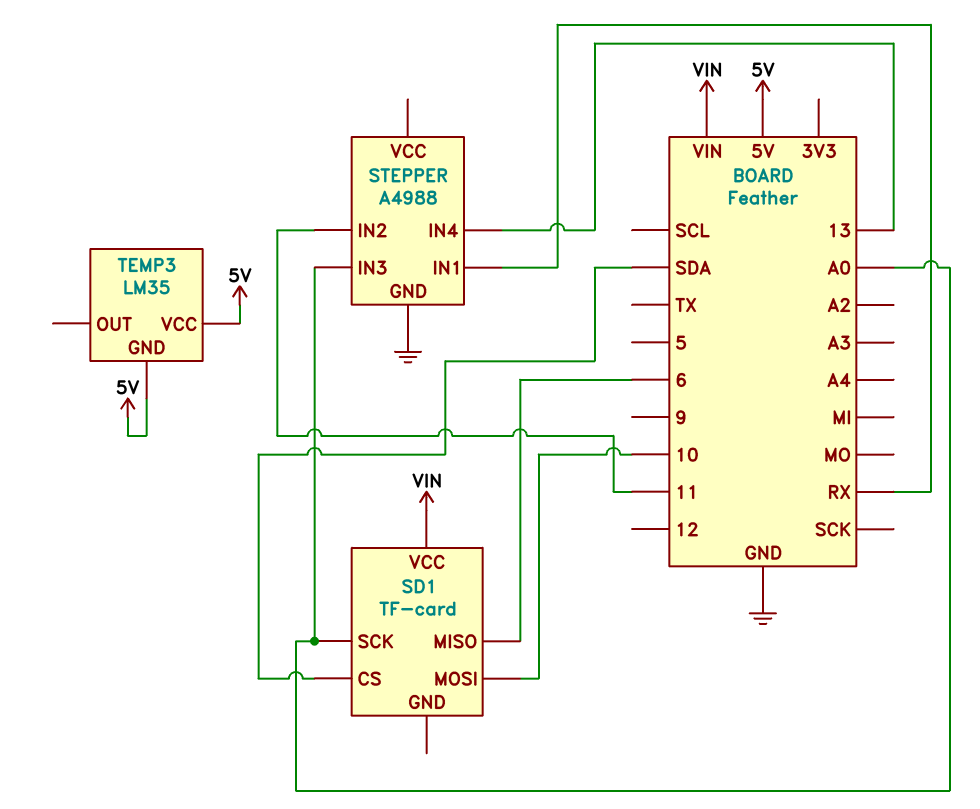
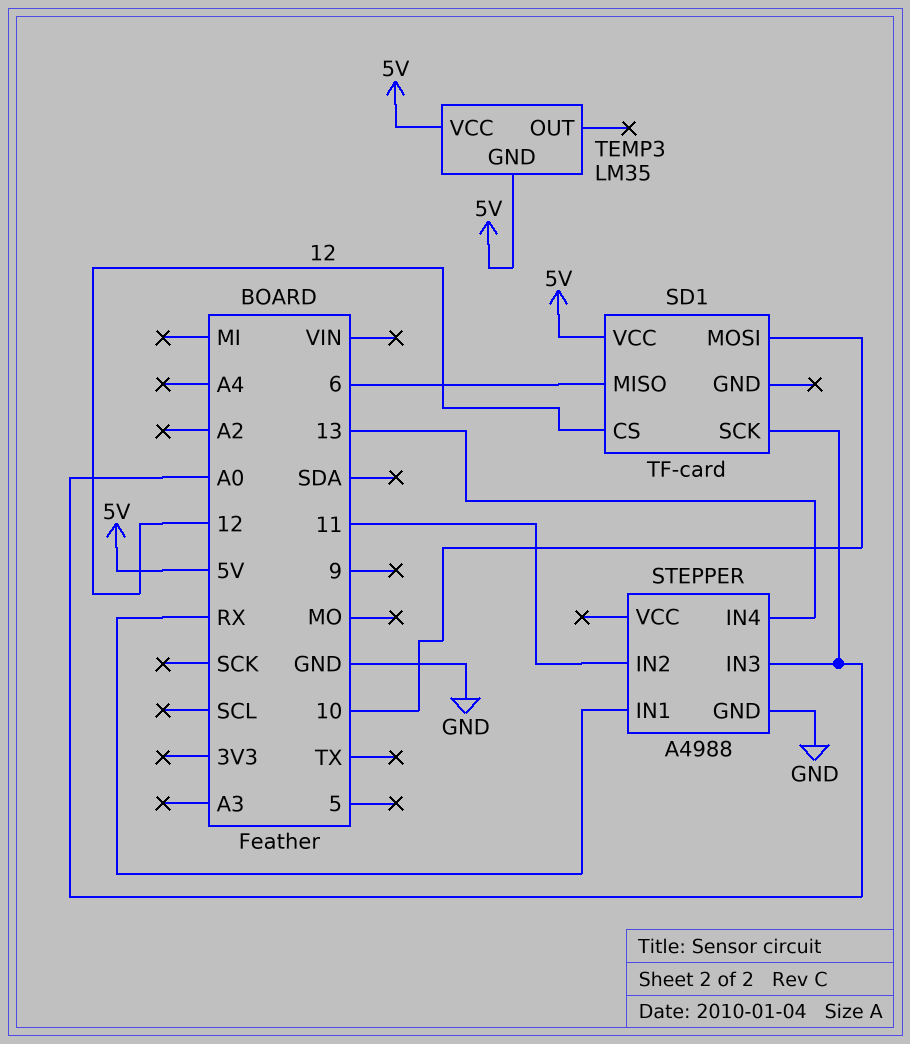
SD1 pin CS: SDA -> 12
SD1 pin VCC: VIN -> 5V

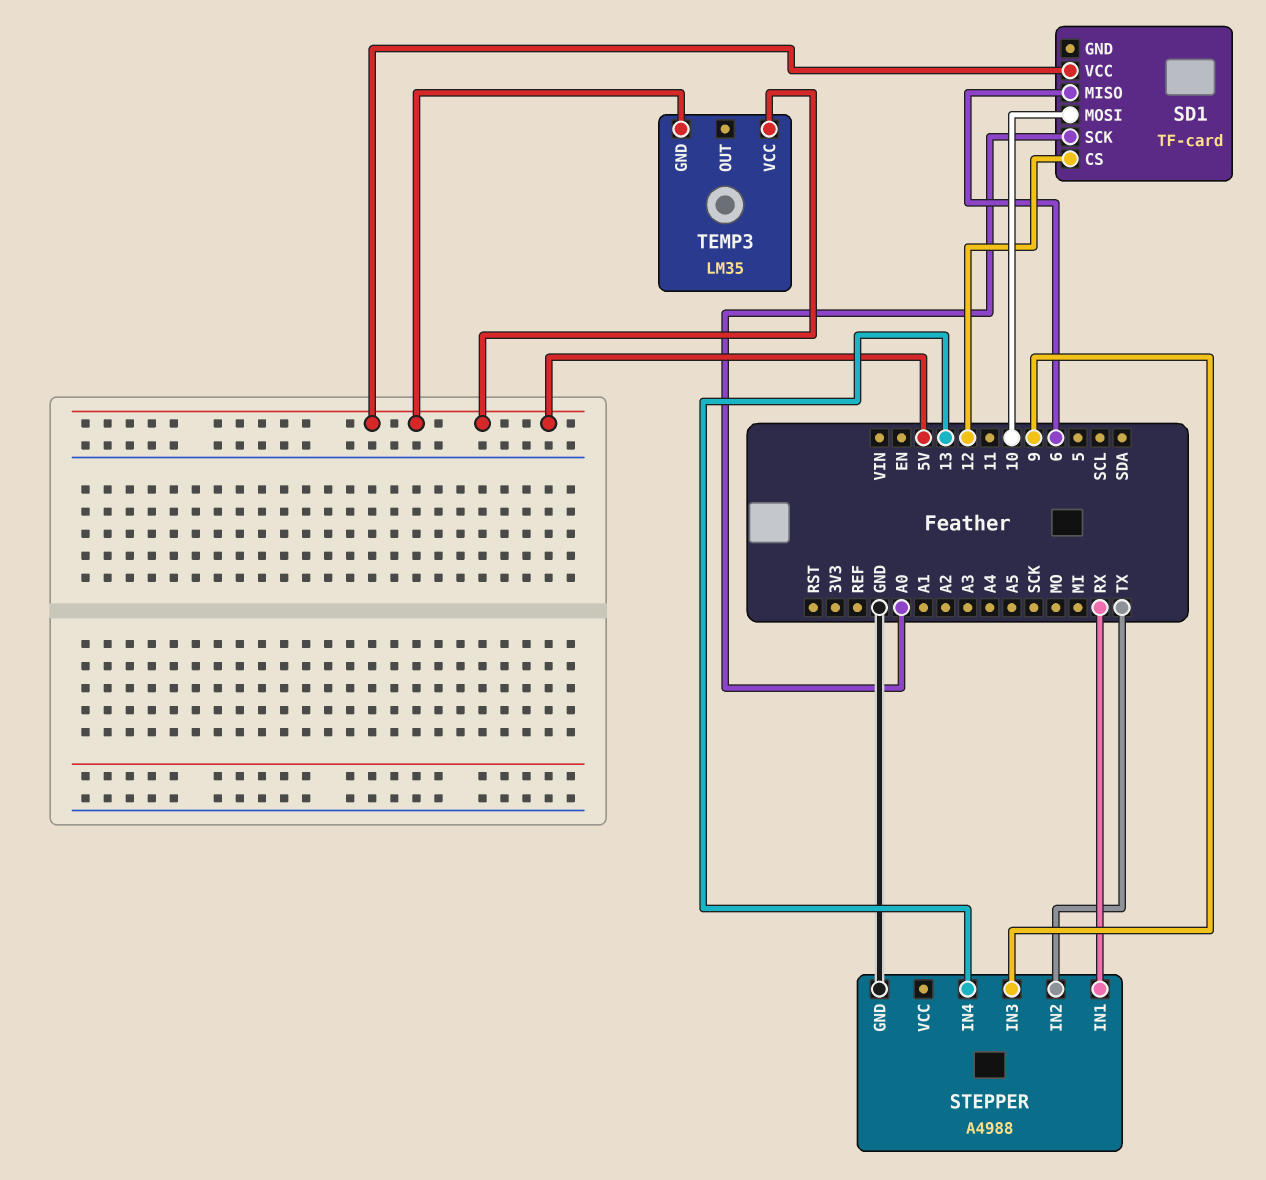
STEPPER pin IN2: 11 -> TX
STEPPER pin IN3: A0 -> 9

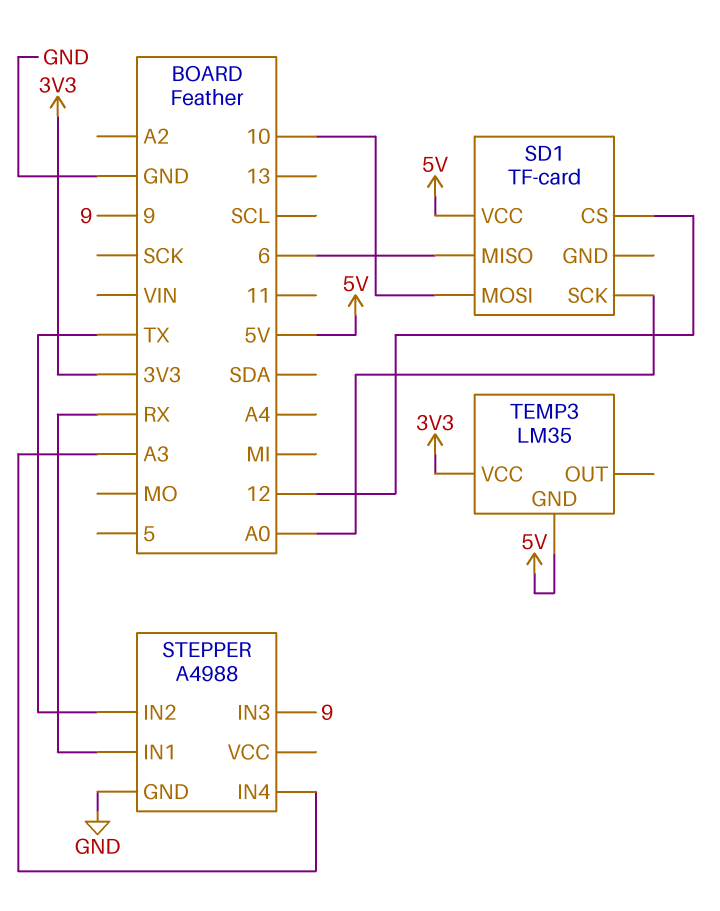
STEPPER pin IN4: 13 -> A3
TEMP3 pin VCC: 5V -> 3V3

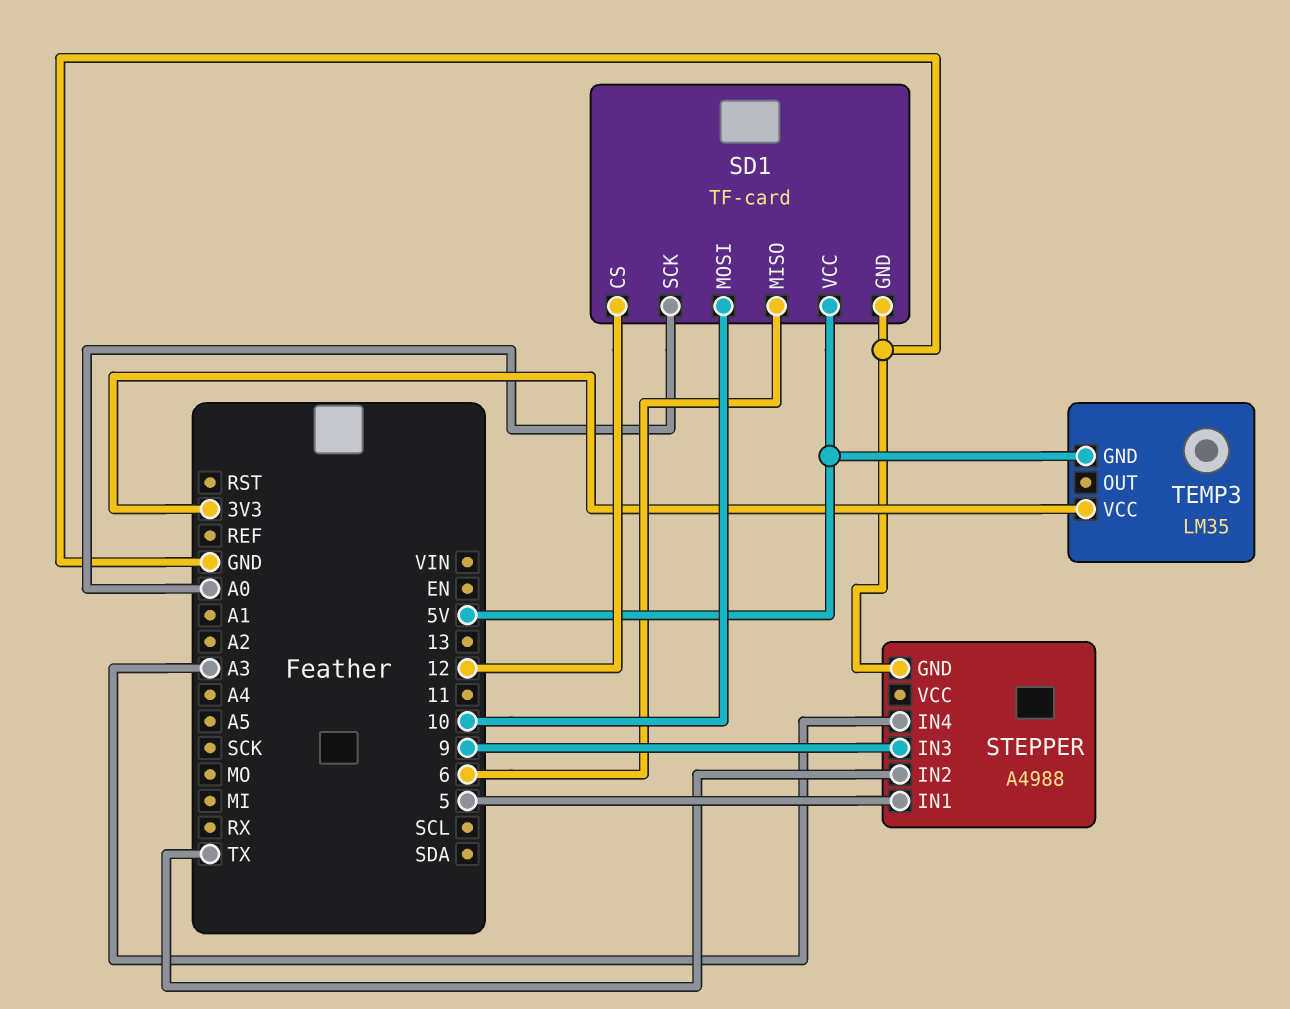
SD1 pin GND: none -> GND
STEPPER pin IN1: RX -> 5

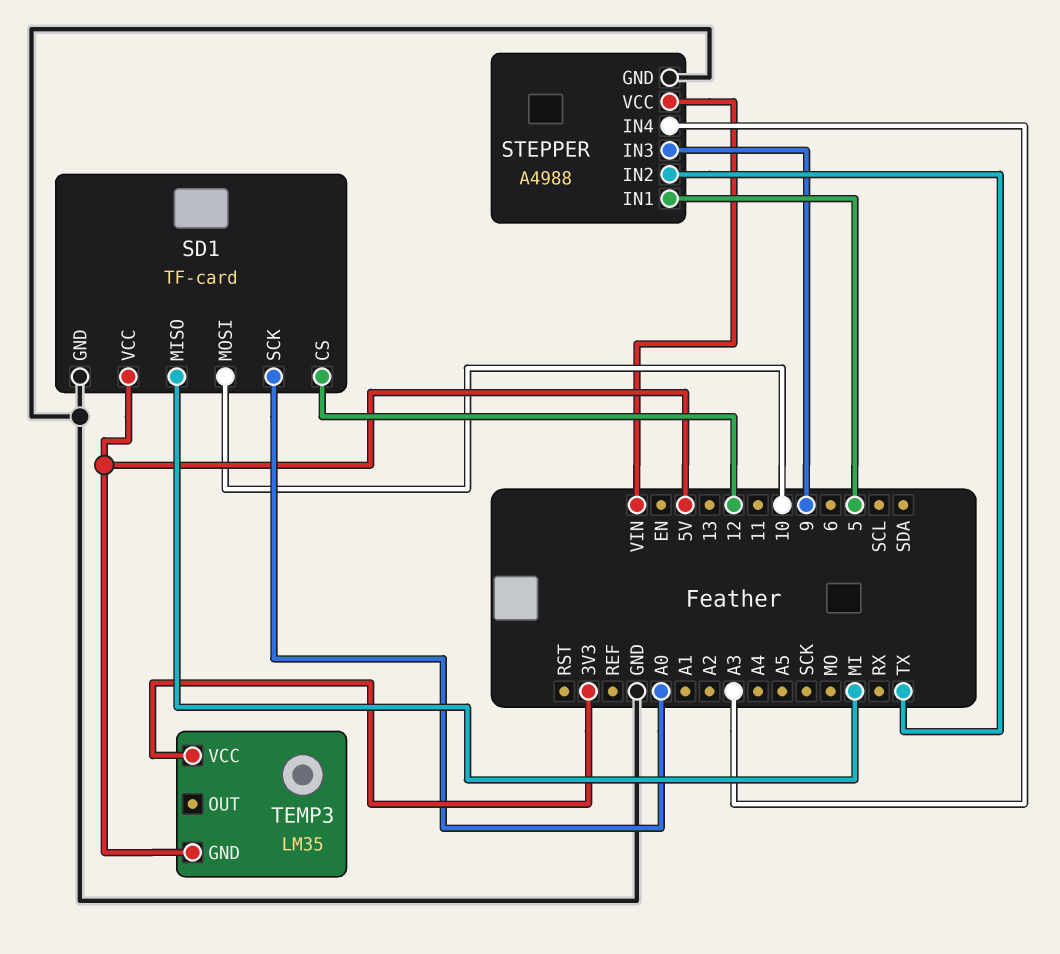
SD1 pin MISO: 6 -> MI
STEPPER pin VCC: none -> VIN

